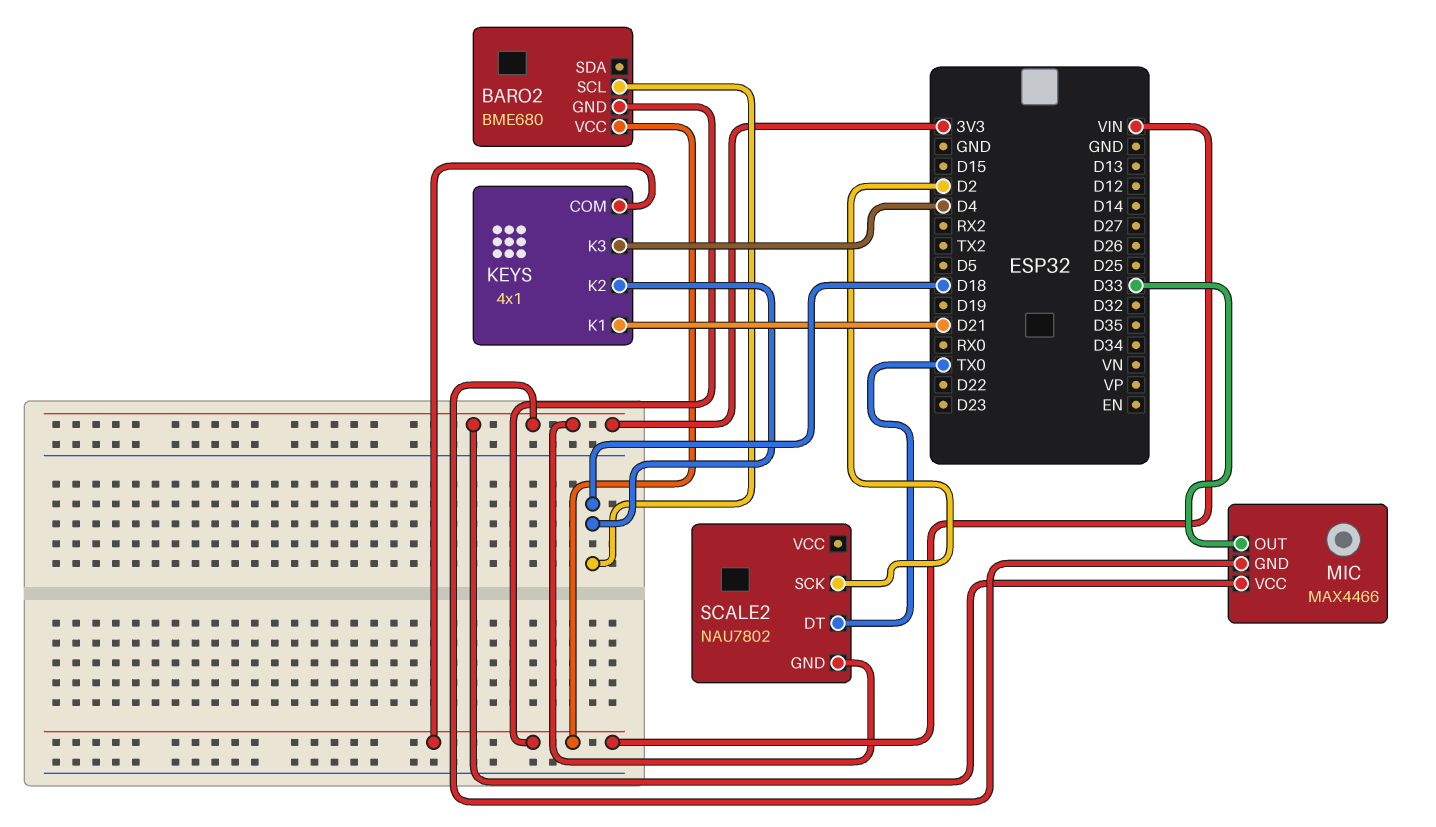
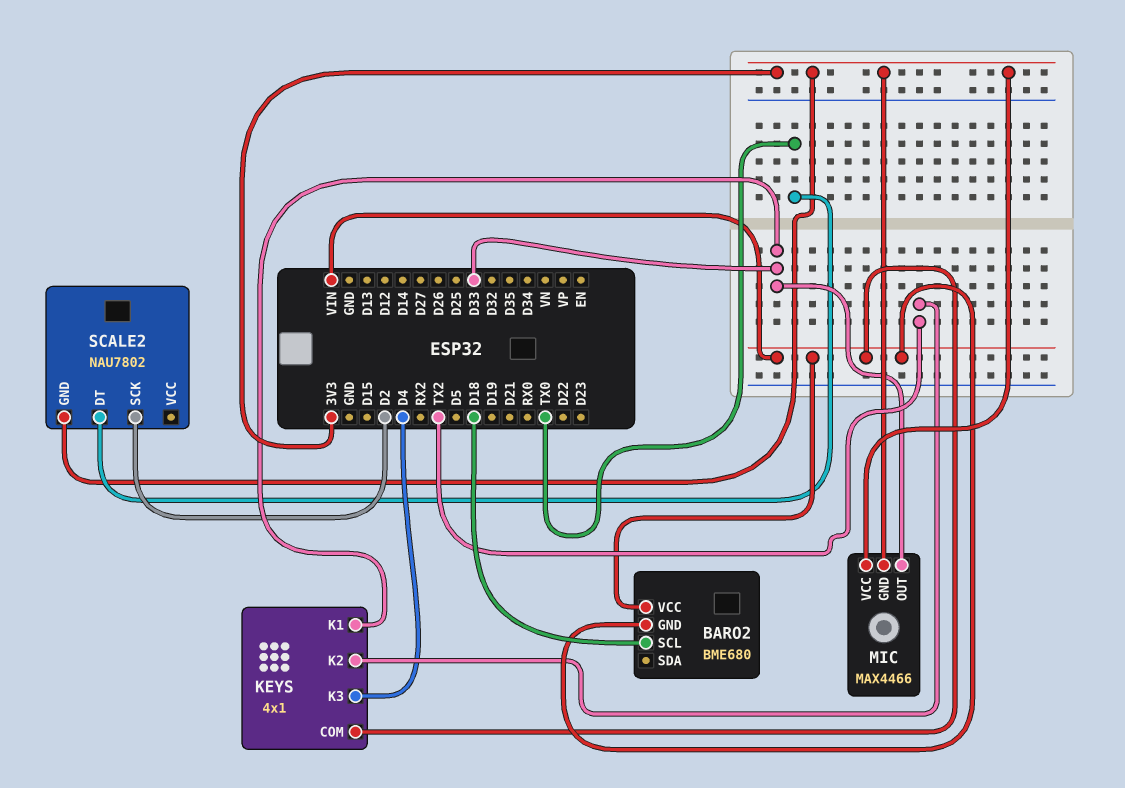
KEYS pin K1: D21 -> D33
KEYS pin K2: D18 -> TX2

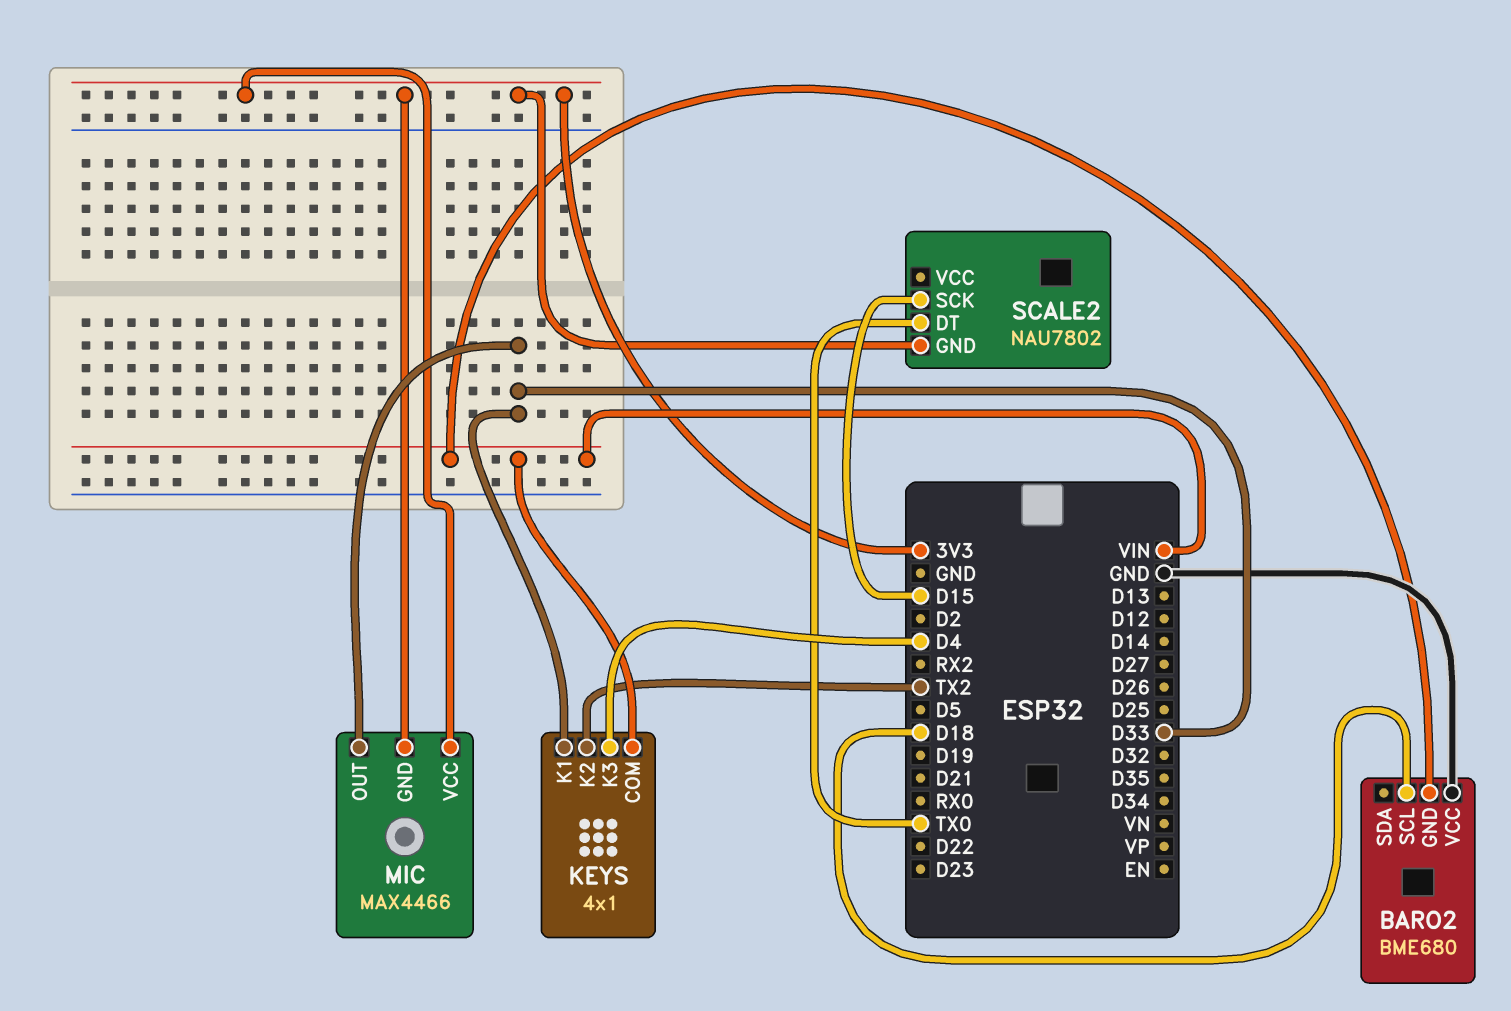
BARO2 pin VCC: VIN -> GND
SCALE2 pin SCK: D2 -> D15

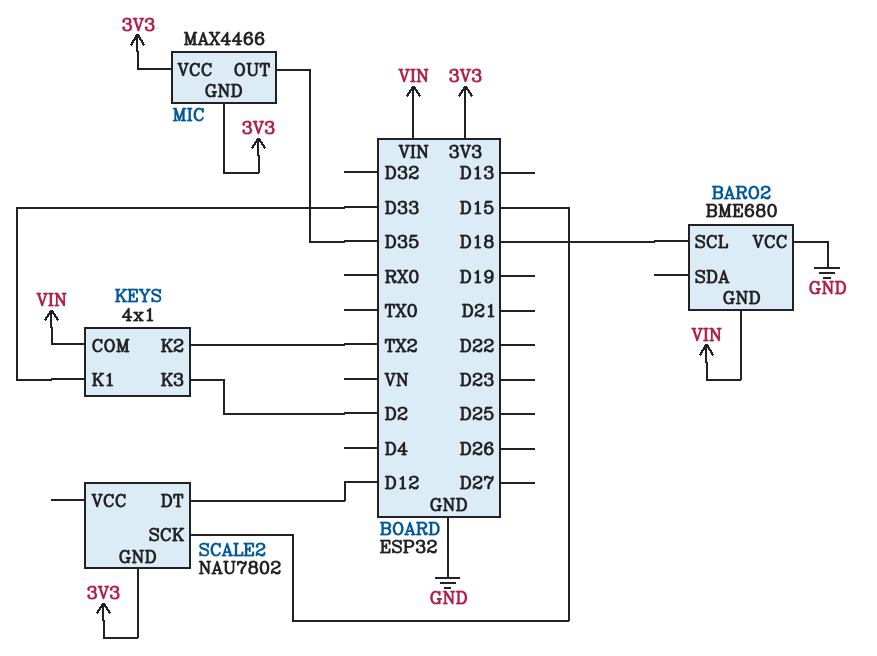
KEYS pin K3: D4 -> D2
MIC pin OUT: D33 -> D35
SCALE2 pin DT: TX0 -> D12

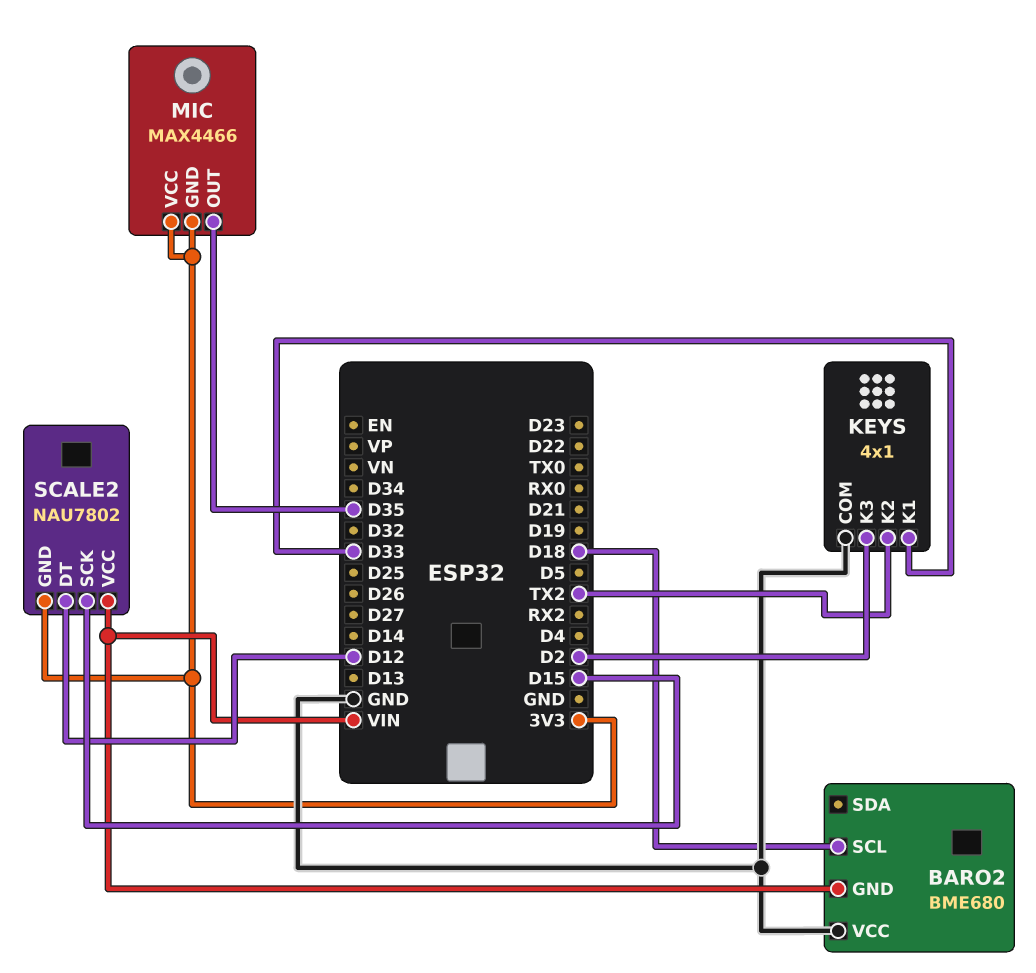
KEYS pin COM: VIN -> GND
SCALE2 pin VCC: none -> VIN

